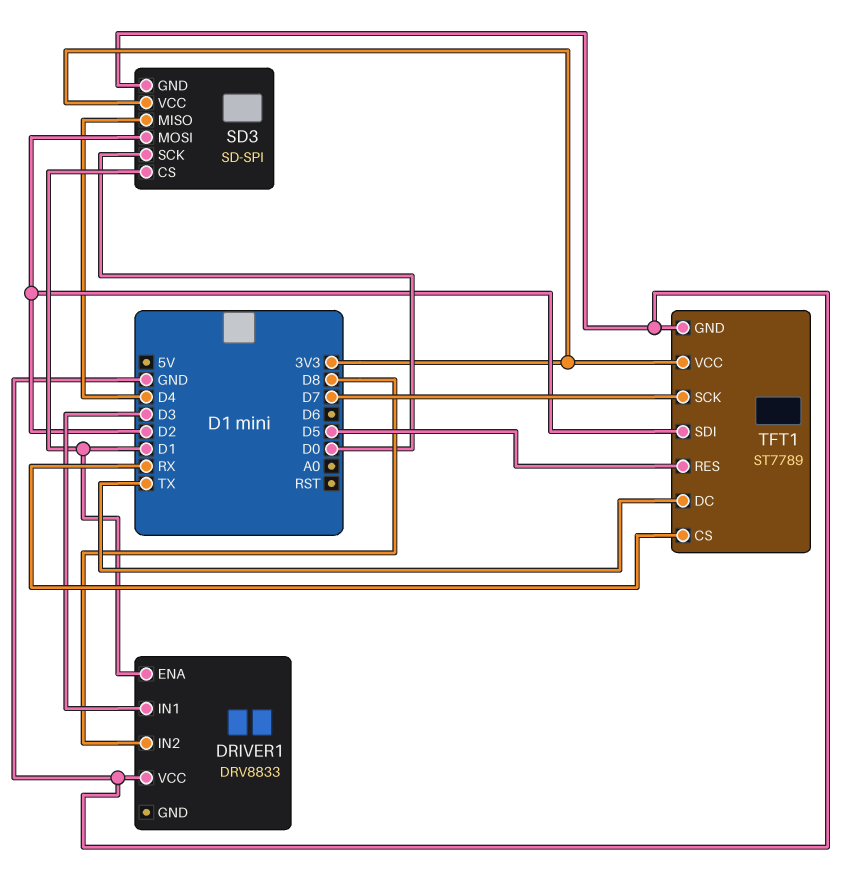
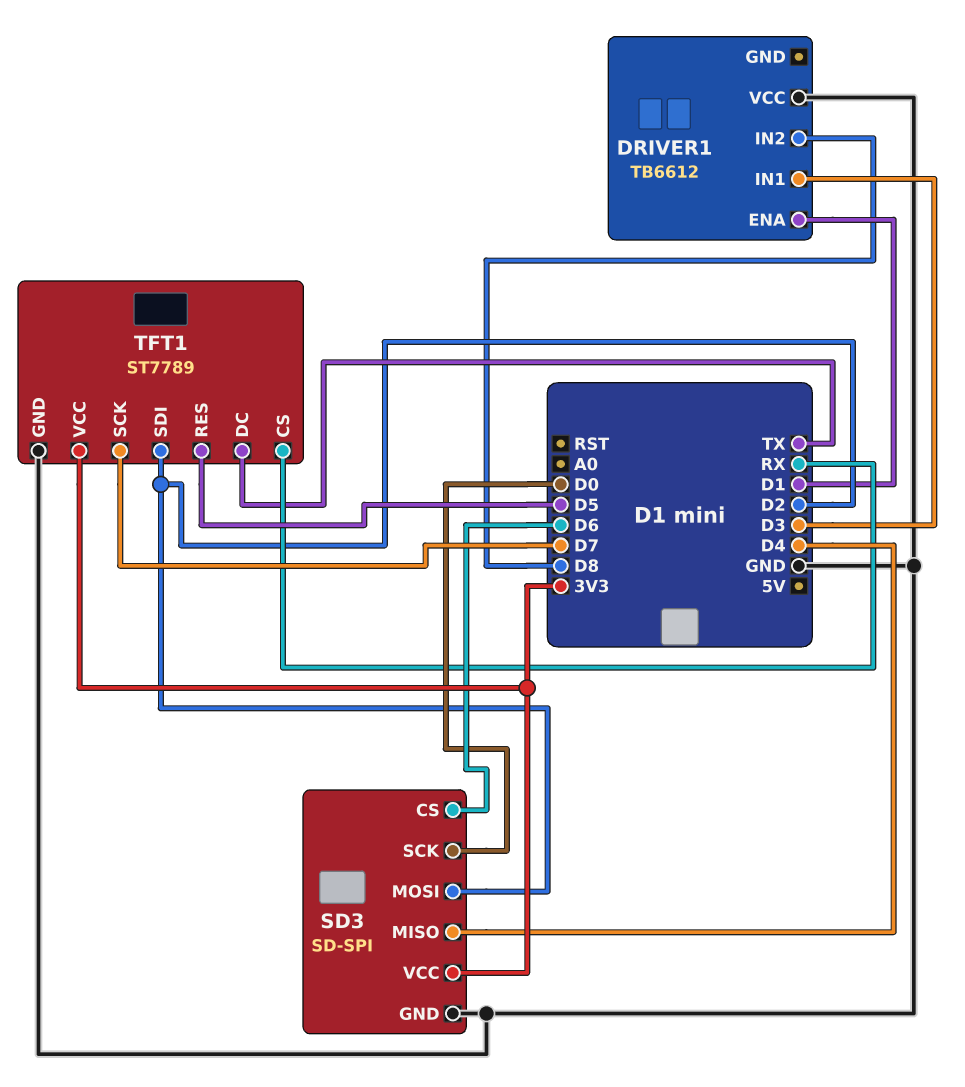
DRIVER1: DRV8833 -> TB6612
SD3 pin CS: D1 -> D6

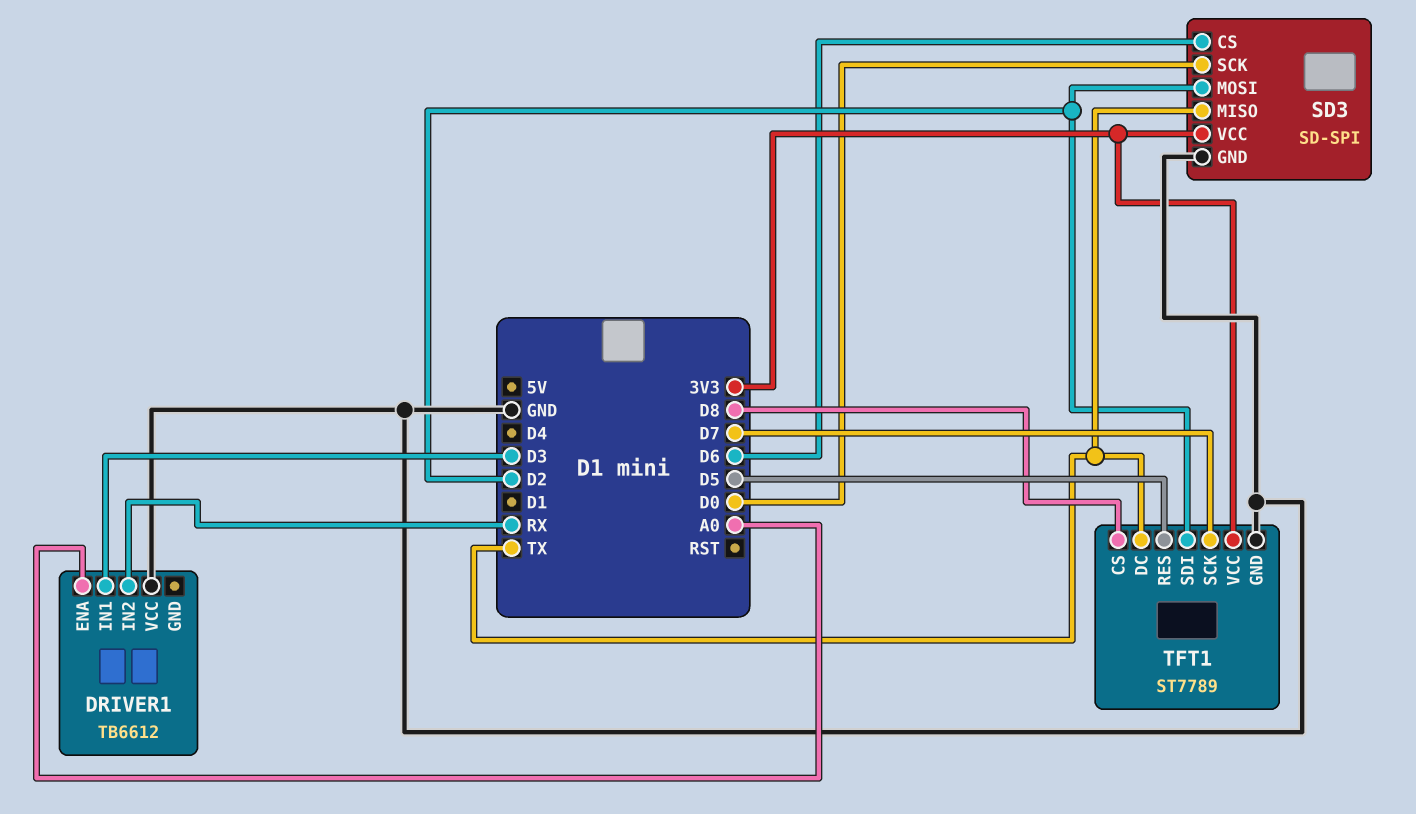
DRIVER1 pin ENA: D1 -> A0
DRIVER1 pin IN2: D8 -> RX
SD3 pin MISO: D4 -> TX
TFT1 pin CS: RX -> D8

